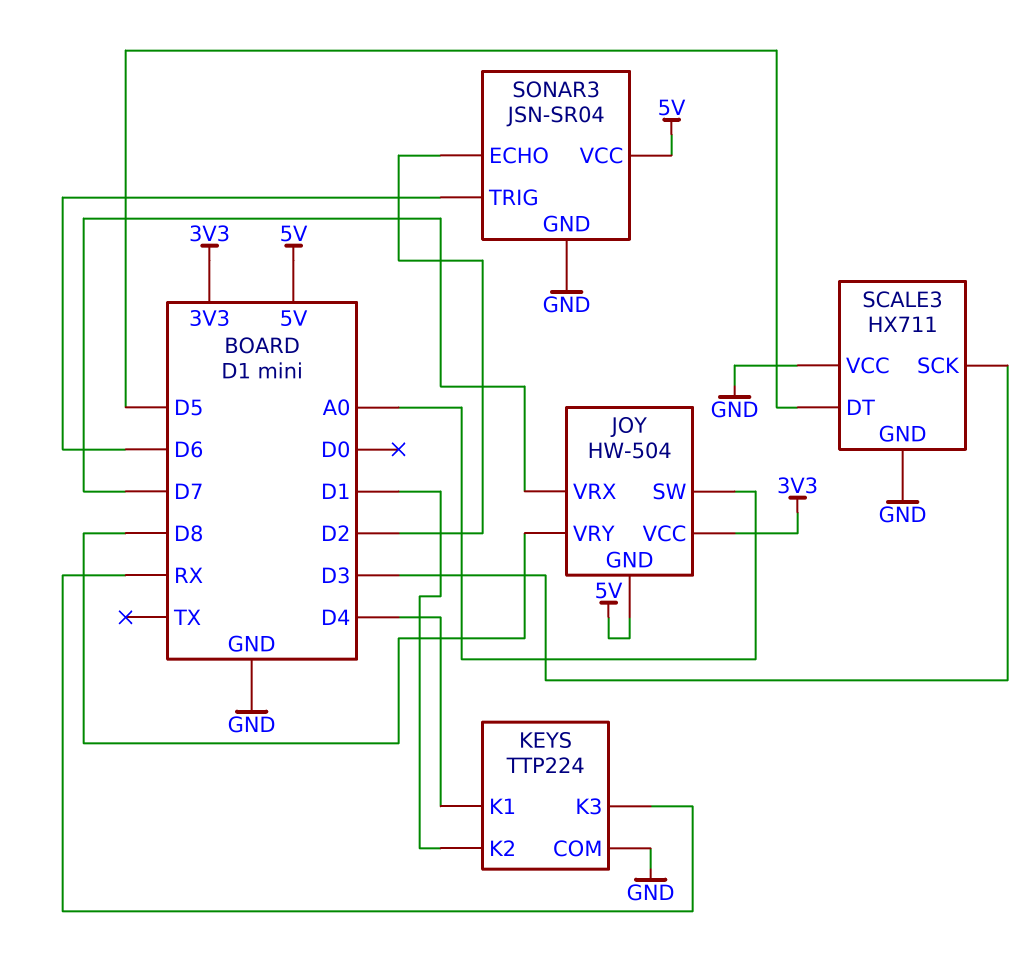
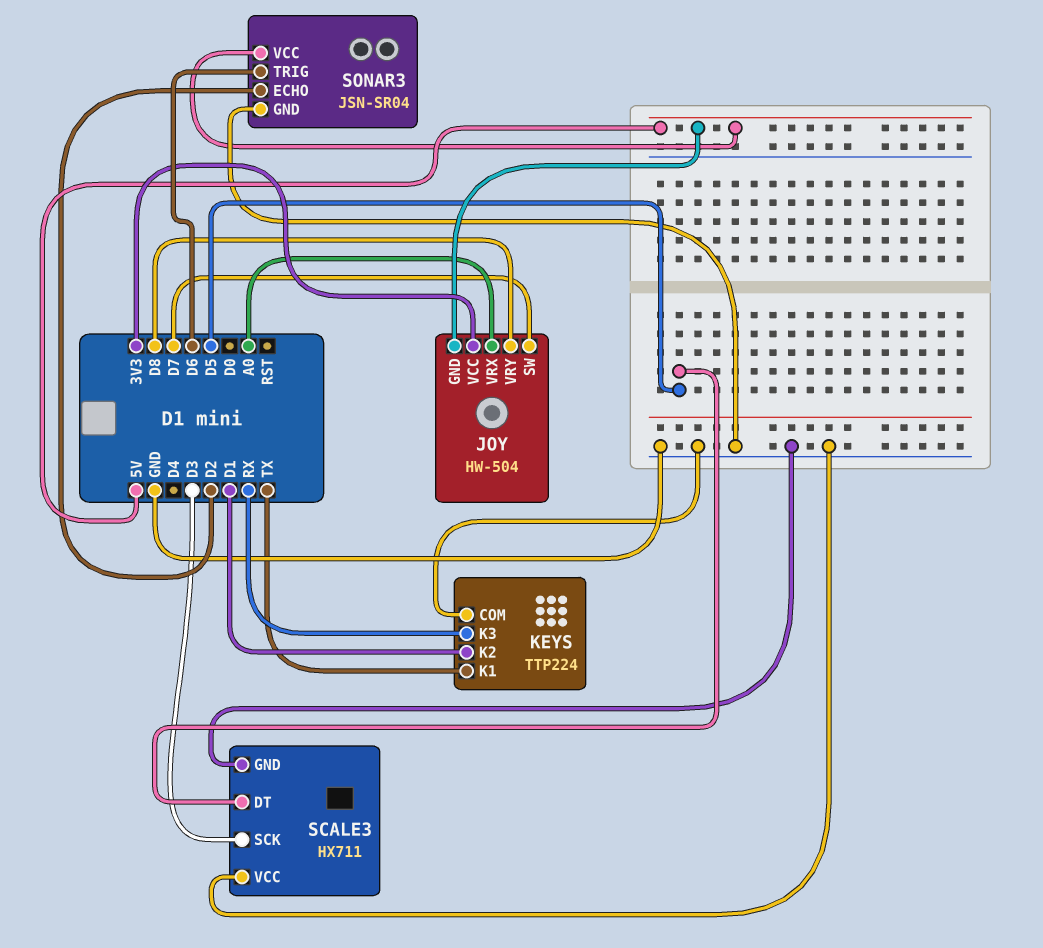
JOY pin SW: A0 -> D7
JOY pin VRX: D7 -> A0
KEYS pin K1: D4 -> TX

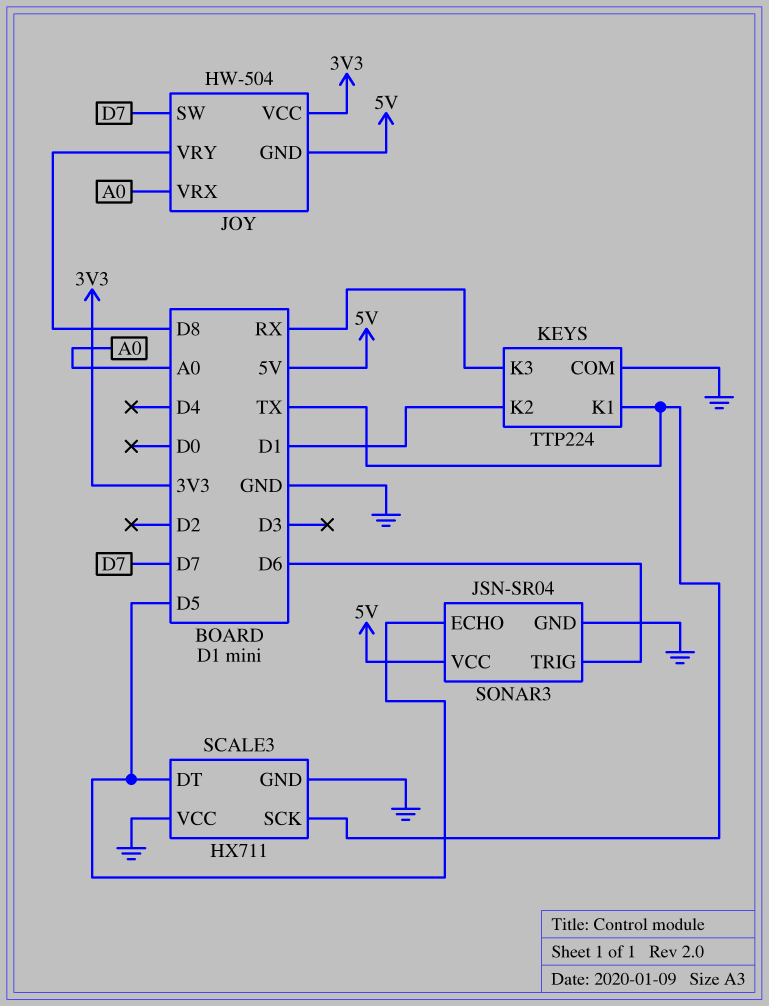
SCALE3 pin SCK: D3 -> TX
SONAR3 pin ECHO: D2 -> D5

